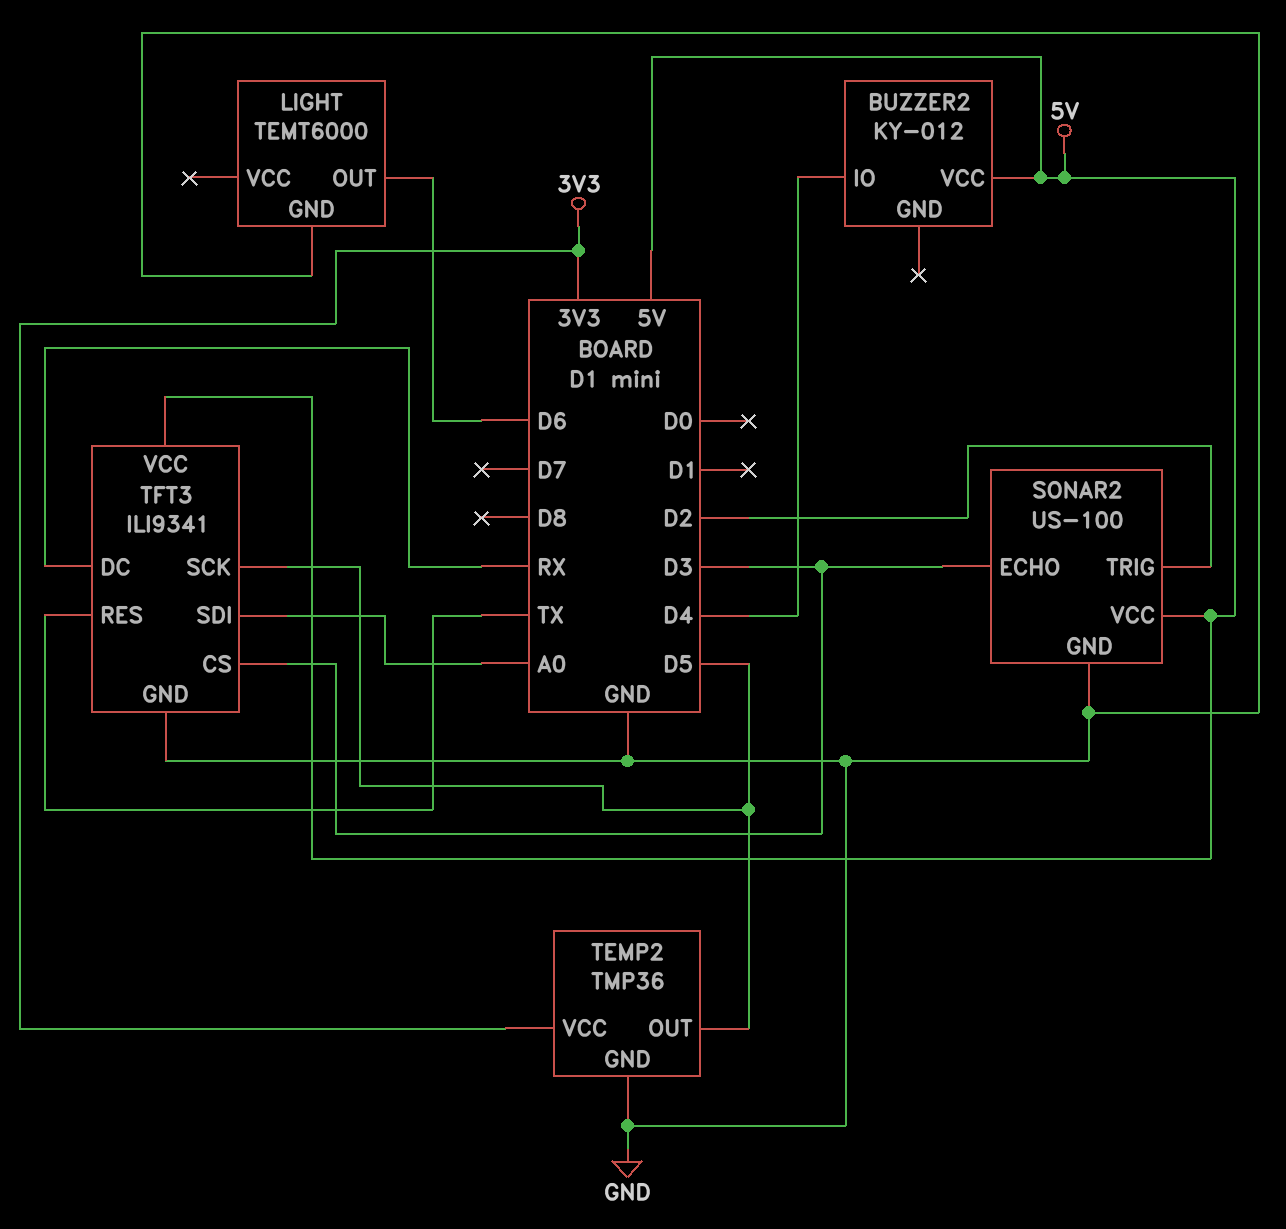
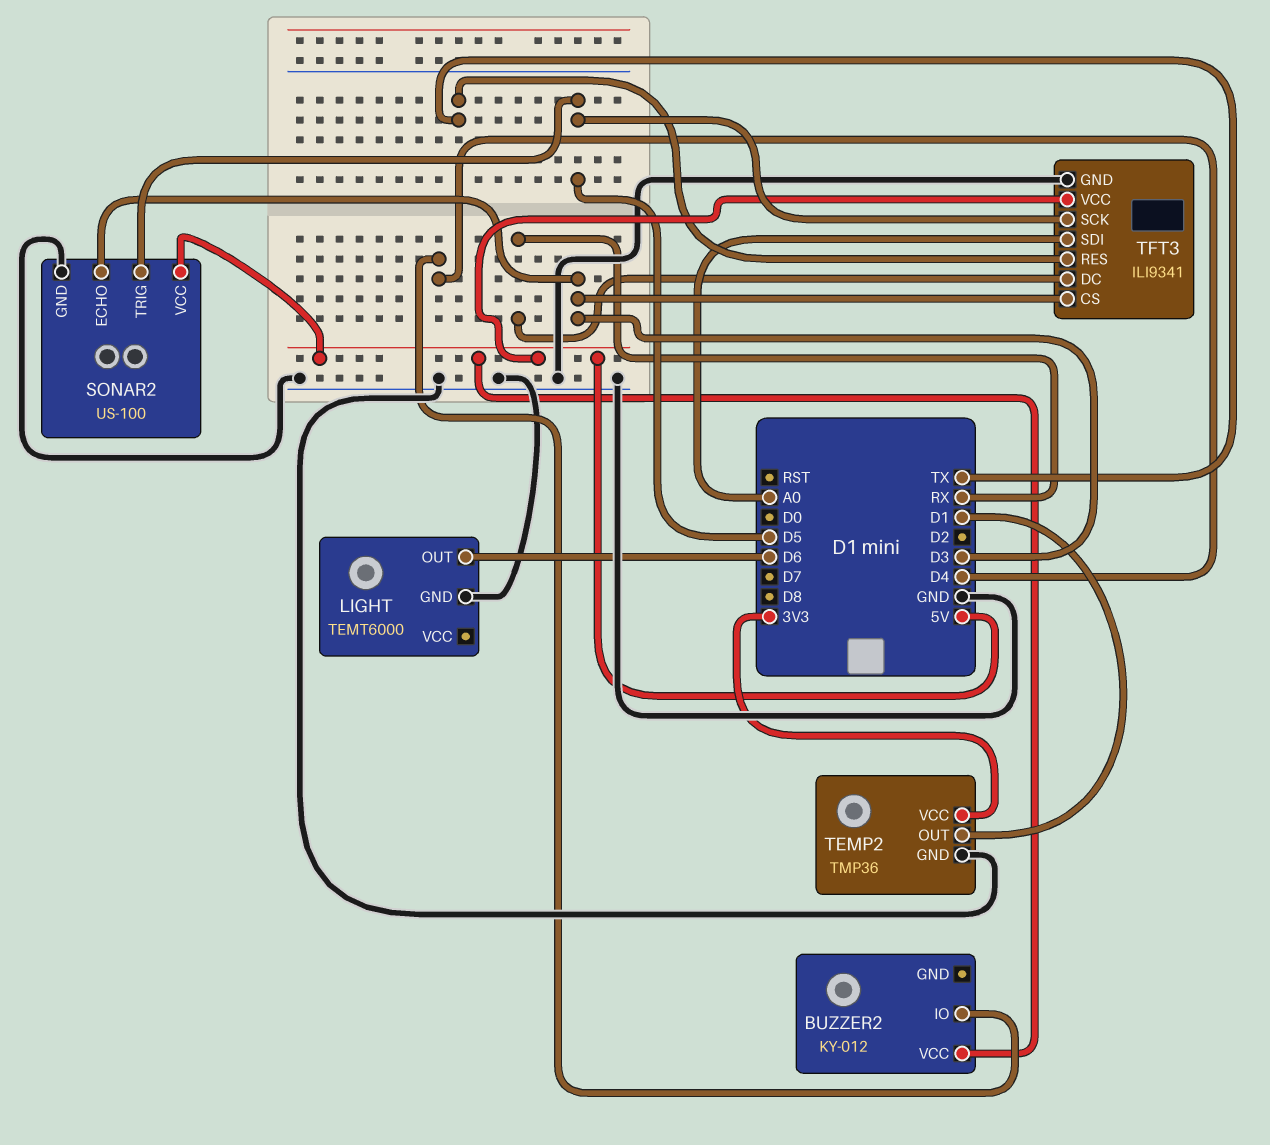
SONAR2 pin TRIG: D2 -> D5
TEMP2 pin OUT: D5 -> D1

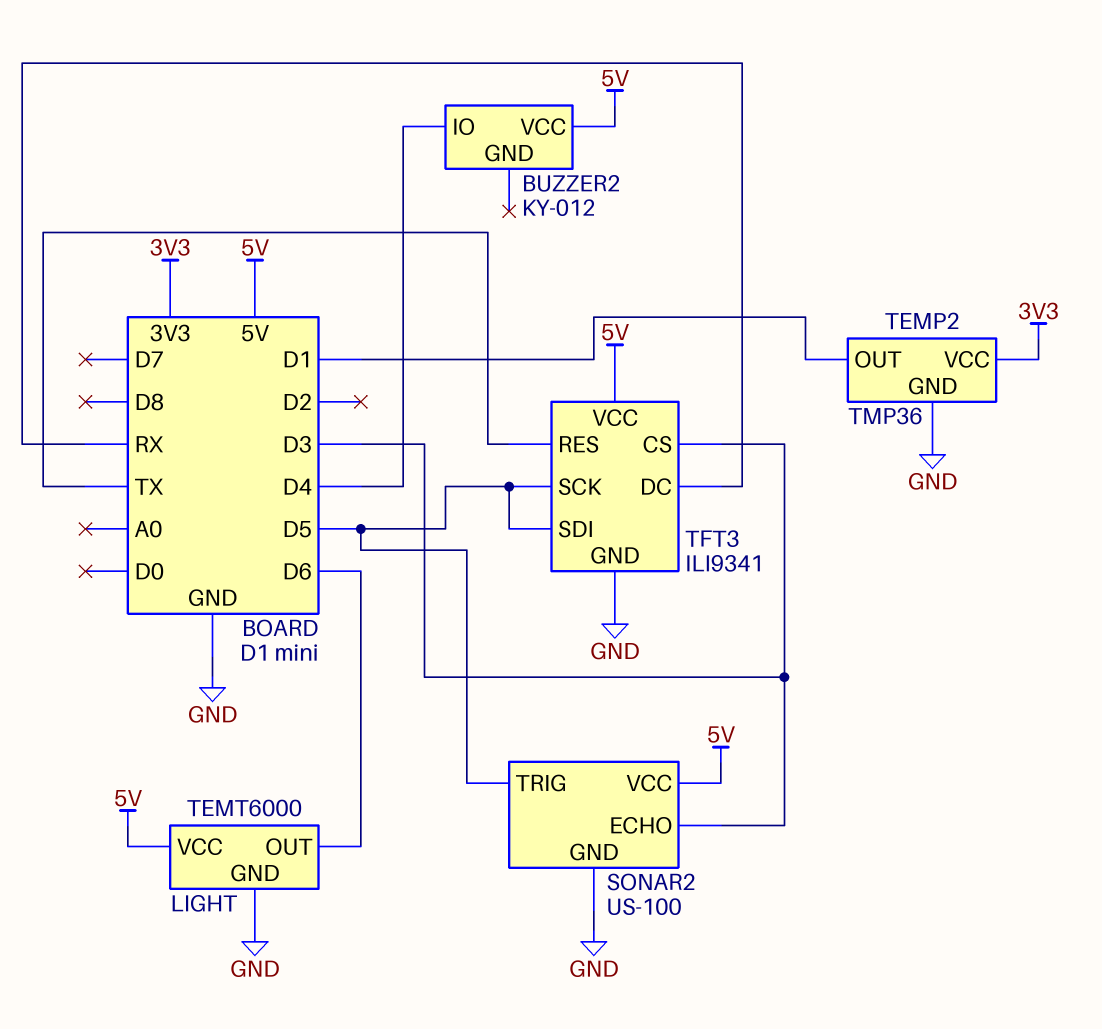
LIGHT pin VCC: none -> 5V
TFT3 pin SDI: A0 -> D5

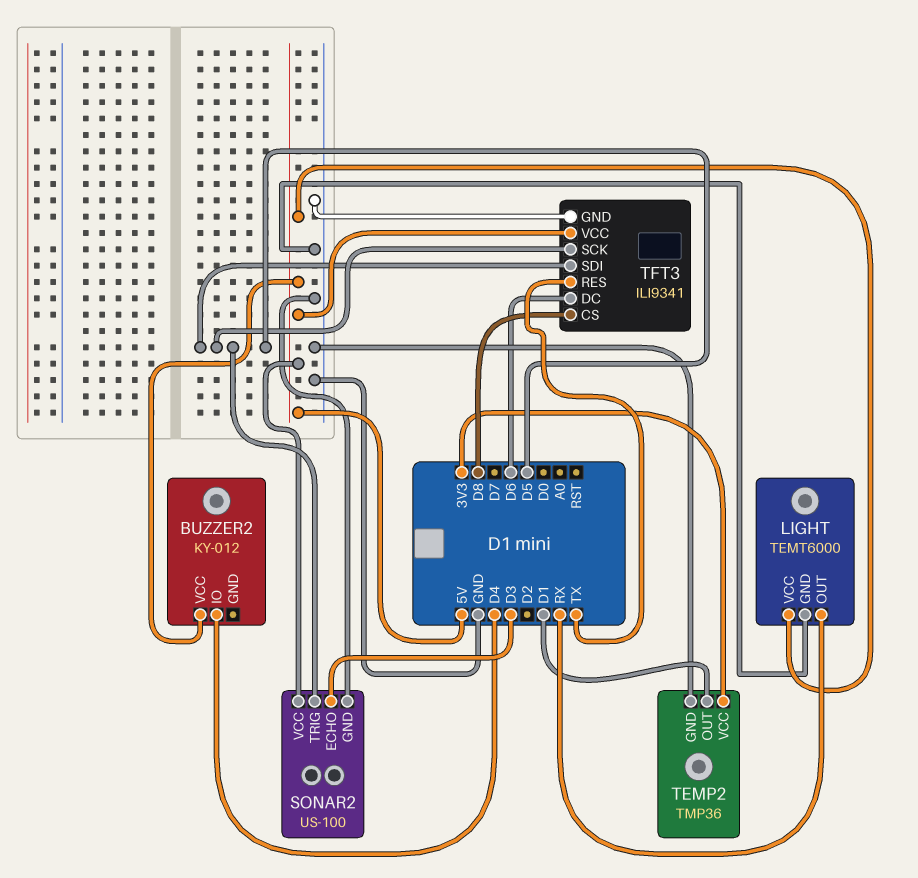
LIGHT pin OUT: D6 -> RX
TFT3 pin CS: D3 -> D8
TFT3 pin DC: RX -> D6

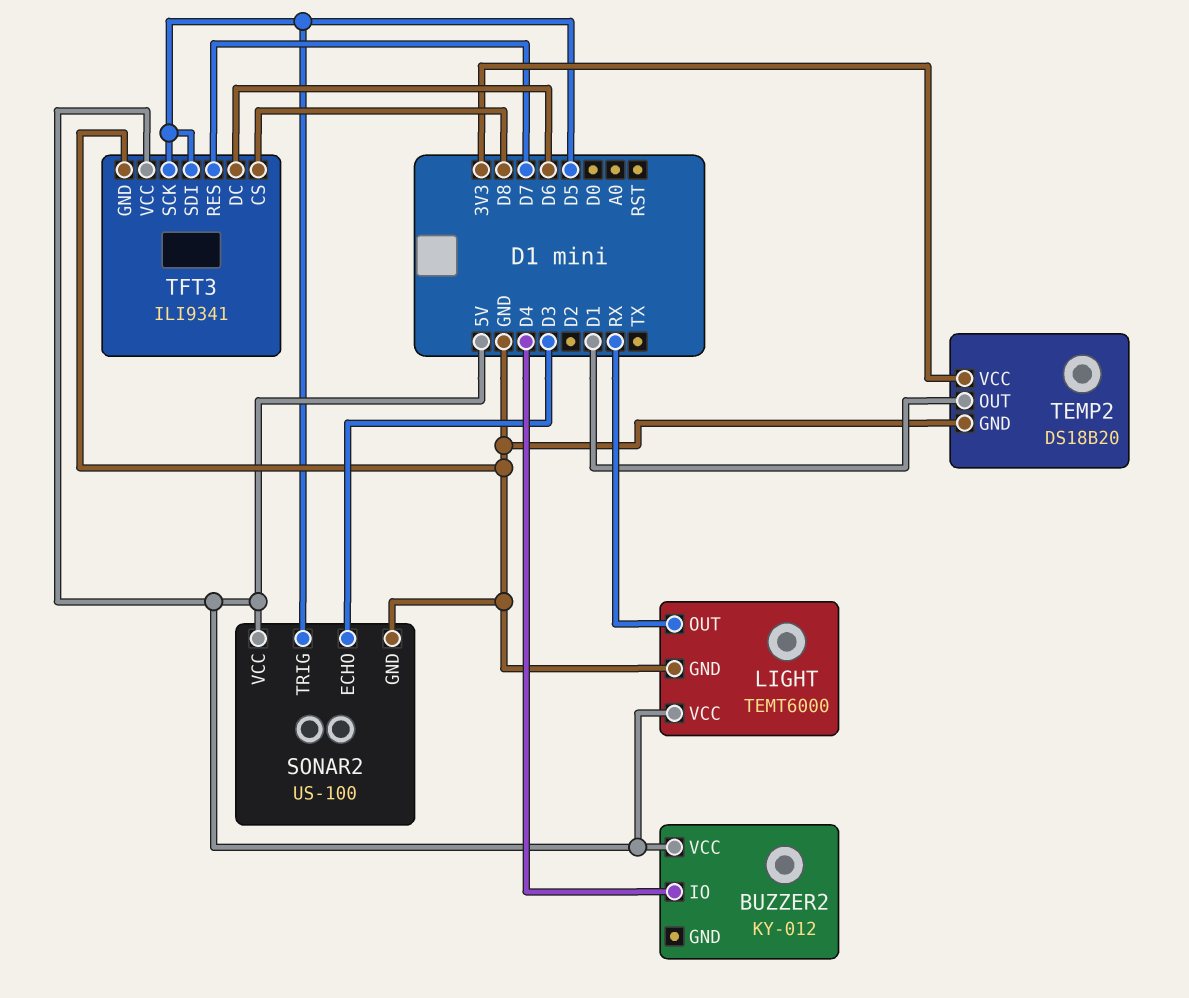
TEMP2: TMP36 -> DS18B20
TFT3 pin RES: TX -> D7

